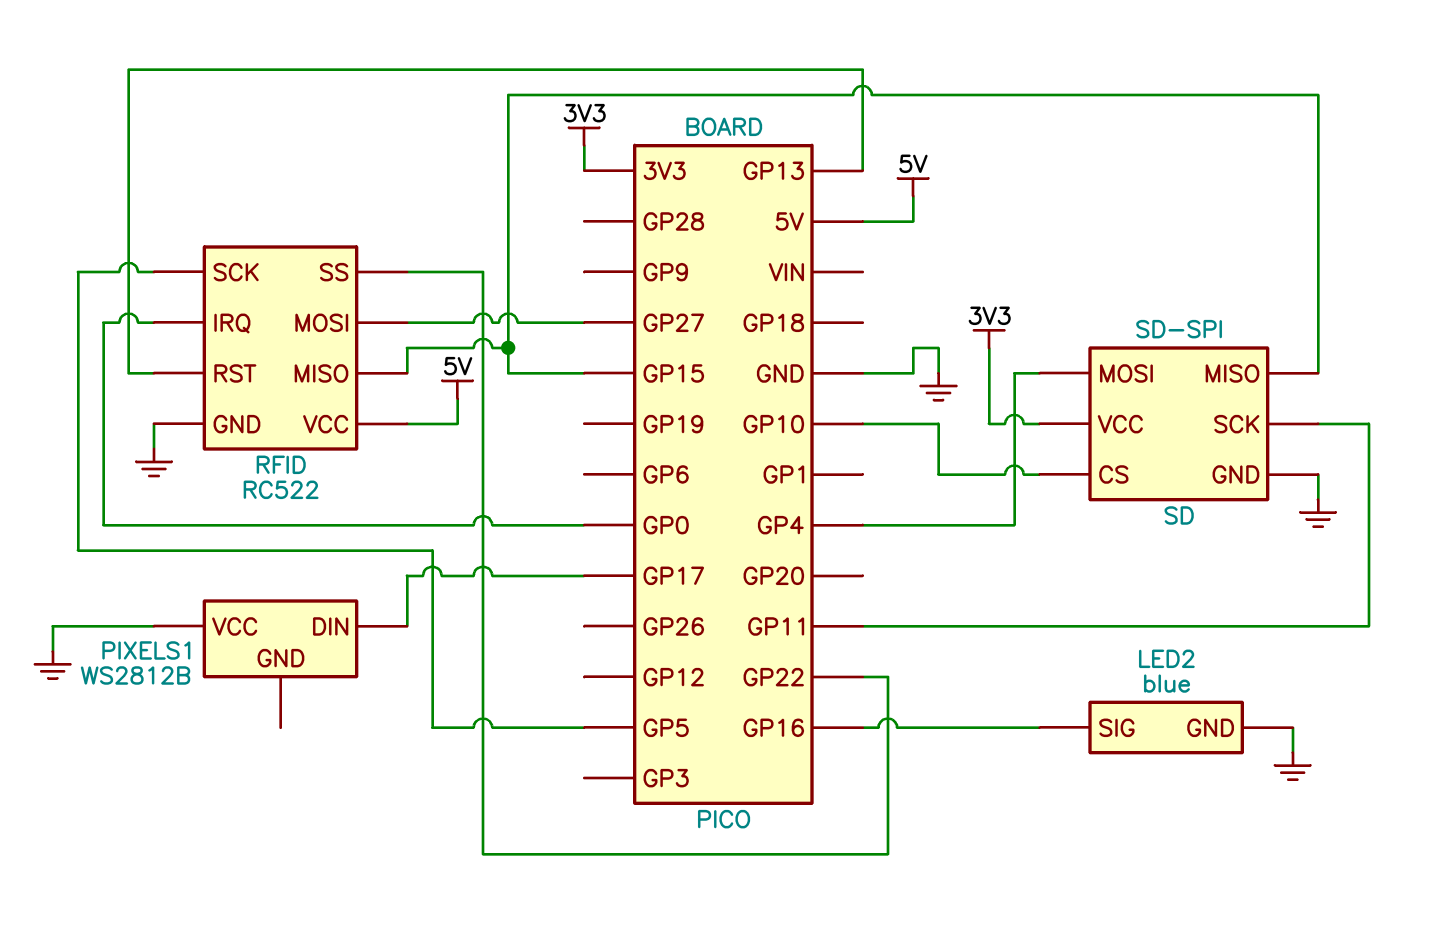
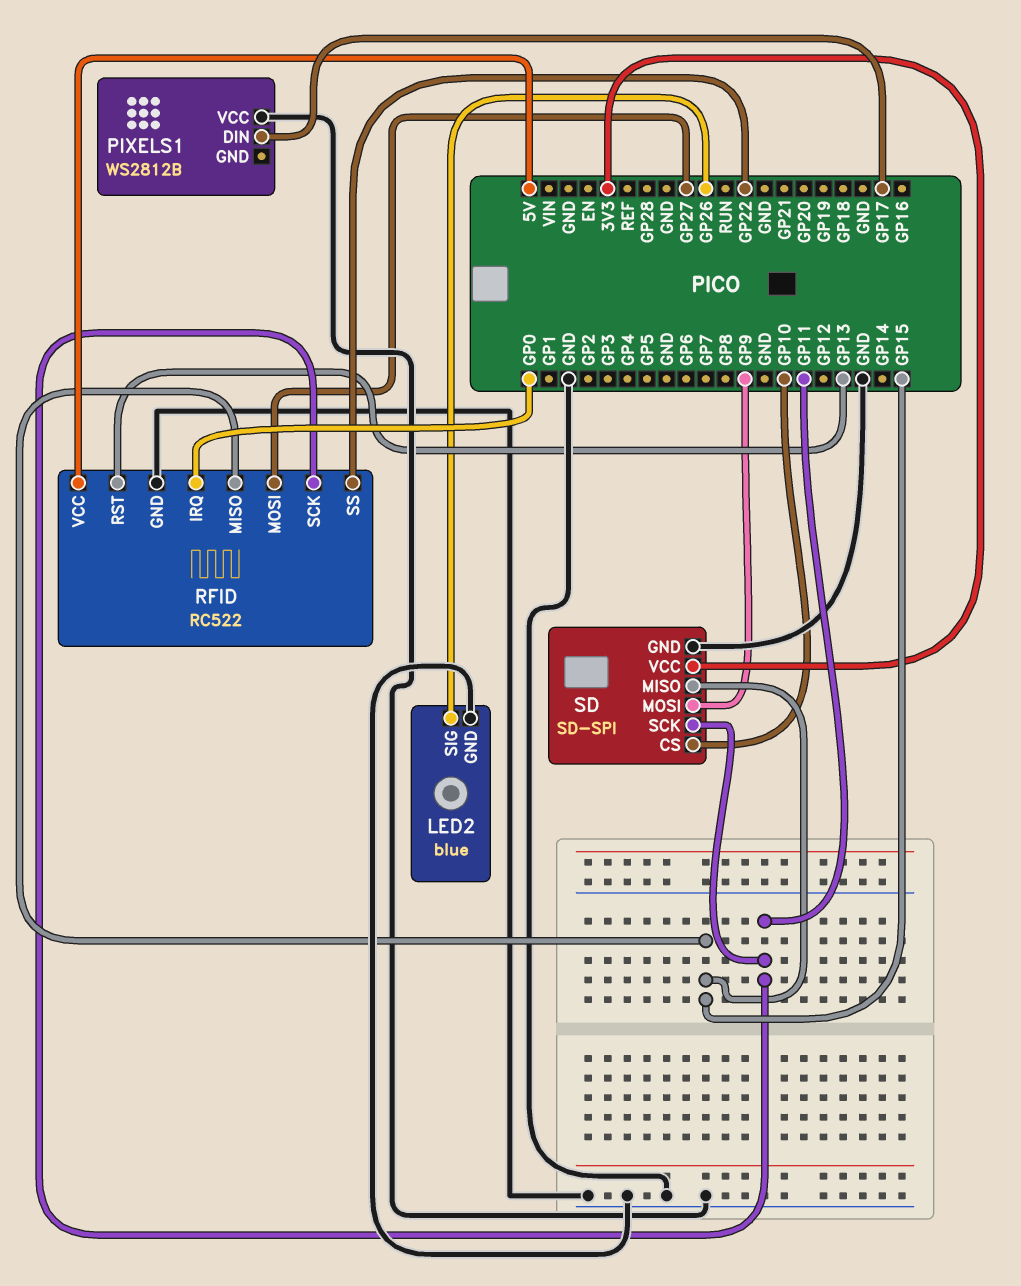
LED2 pin SIG: GP16 -> GP26
RFID pin SCK: GP5 -> GP11
SD pin MOSI: GP4 -> GP9

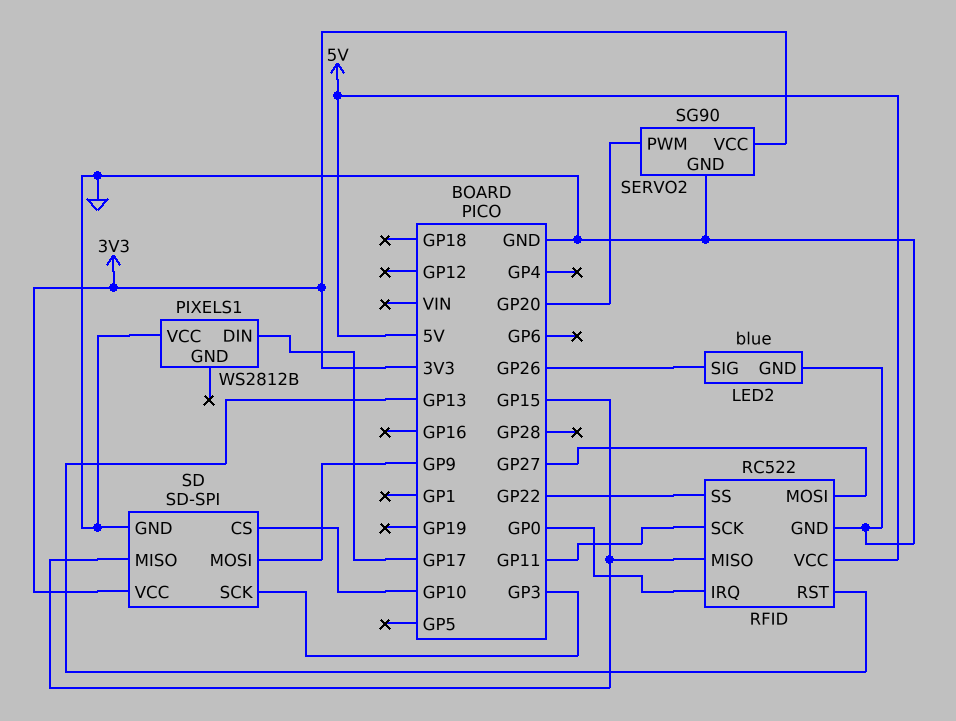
SD pin SCK: GP11 -> GP3
SERVO2: none -> SG90
SERVO2 pin GND: none -> GND
SERVO2 pin PWM: none -> GP20
SERVO2 pin VCC: none -> 3V3

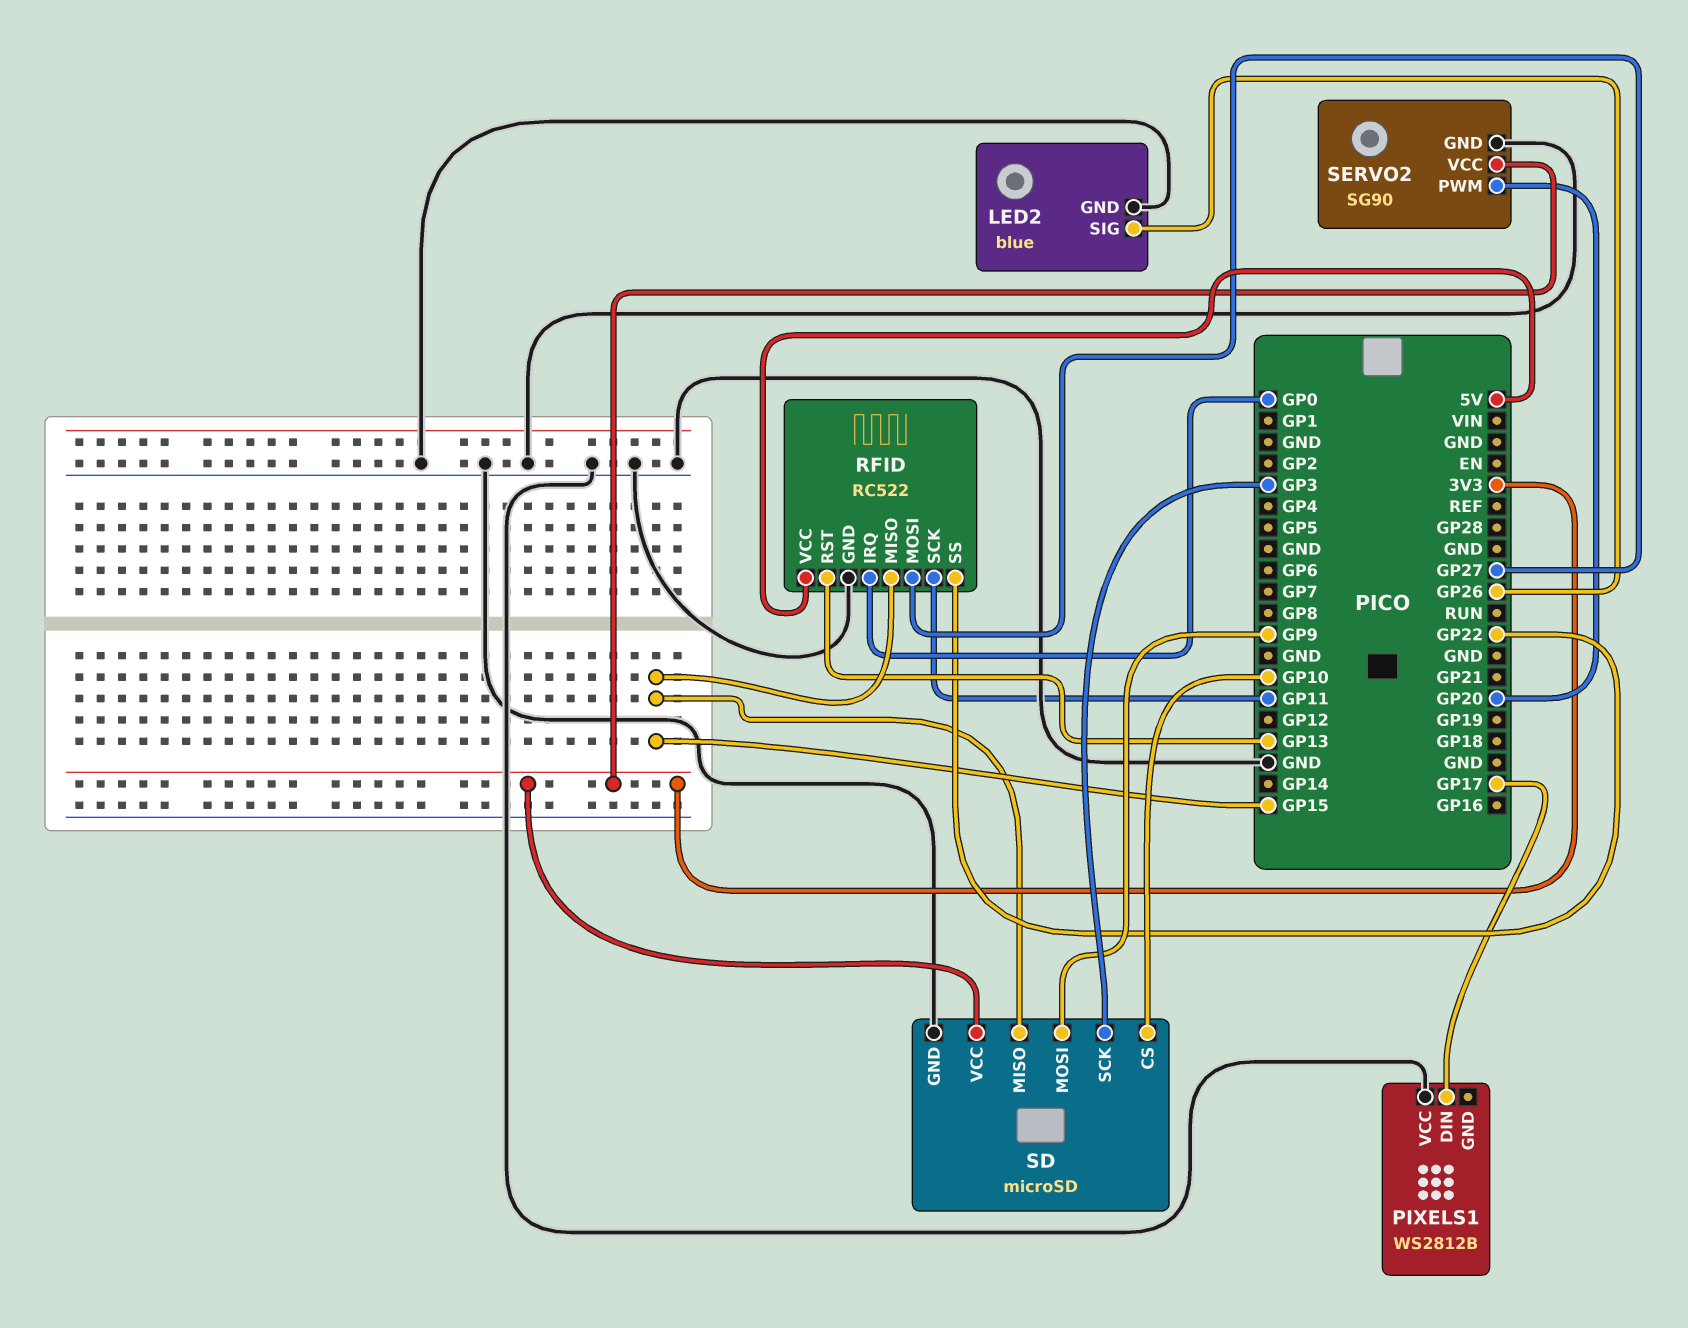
SD: SD-SPI -> microSD

